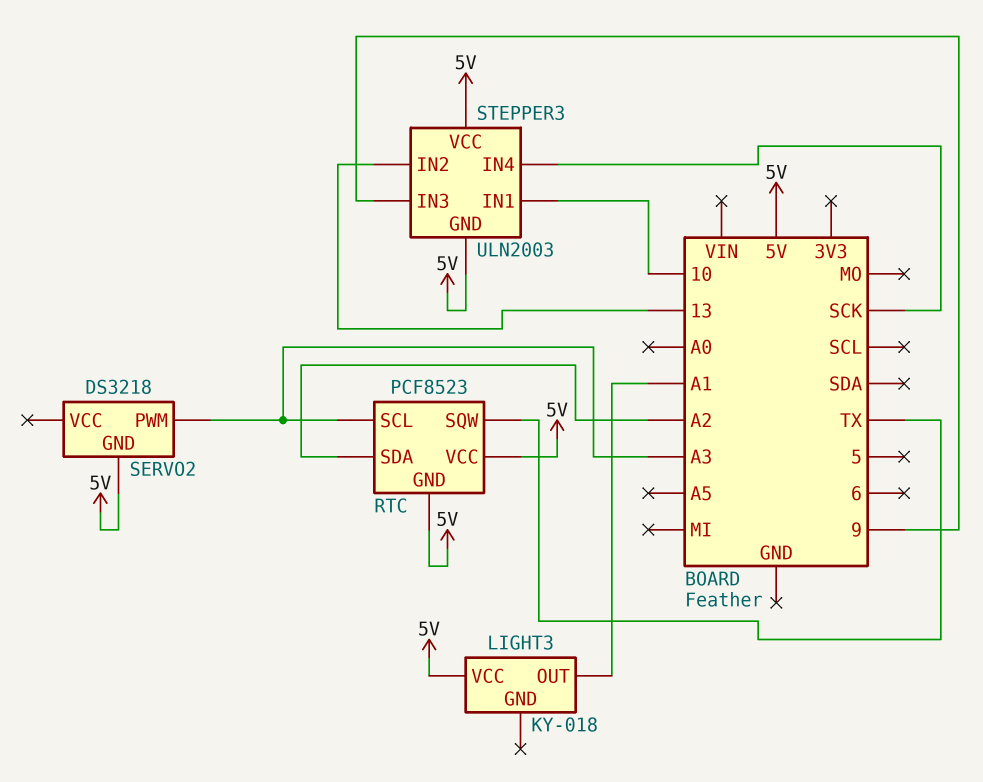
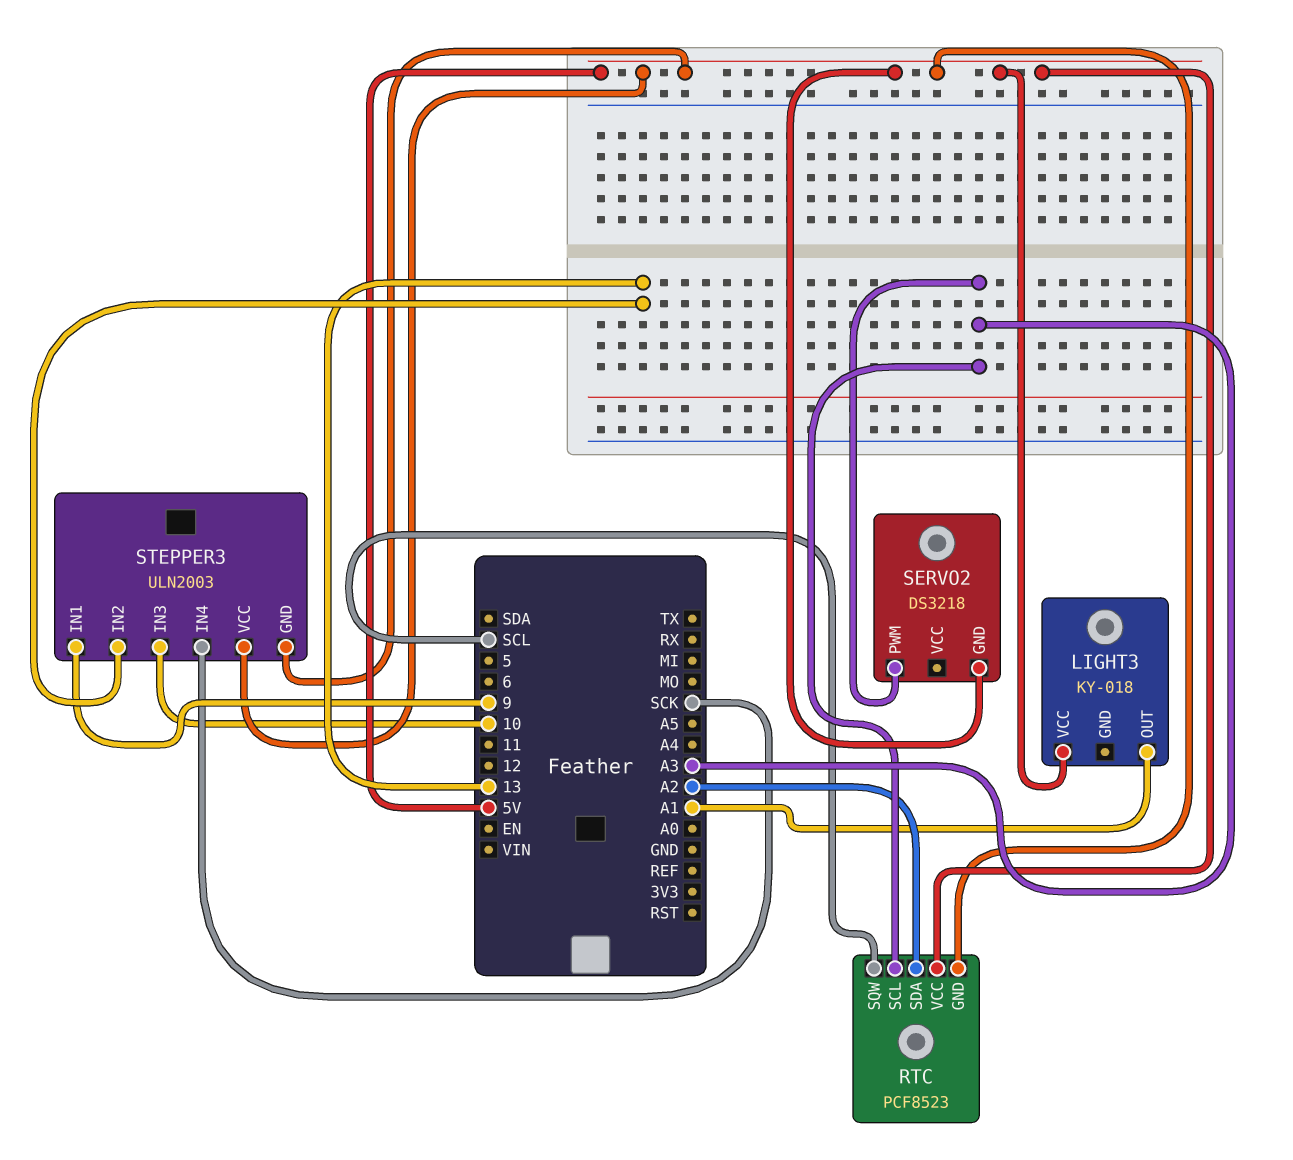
RTC pin SQW: TX -> SCL
STEPPER3 pin IN1: 10 -> 9
STEPPER3 pin IN3: 9 -> 10

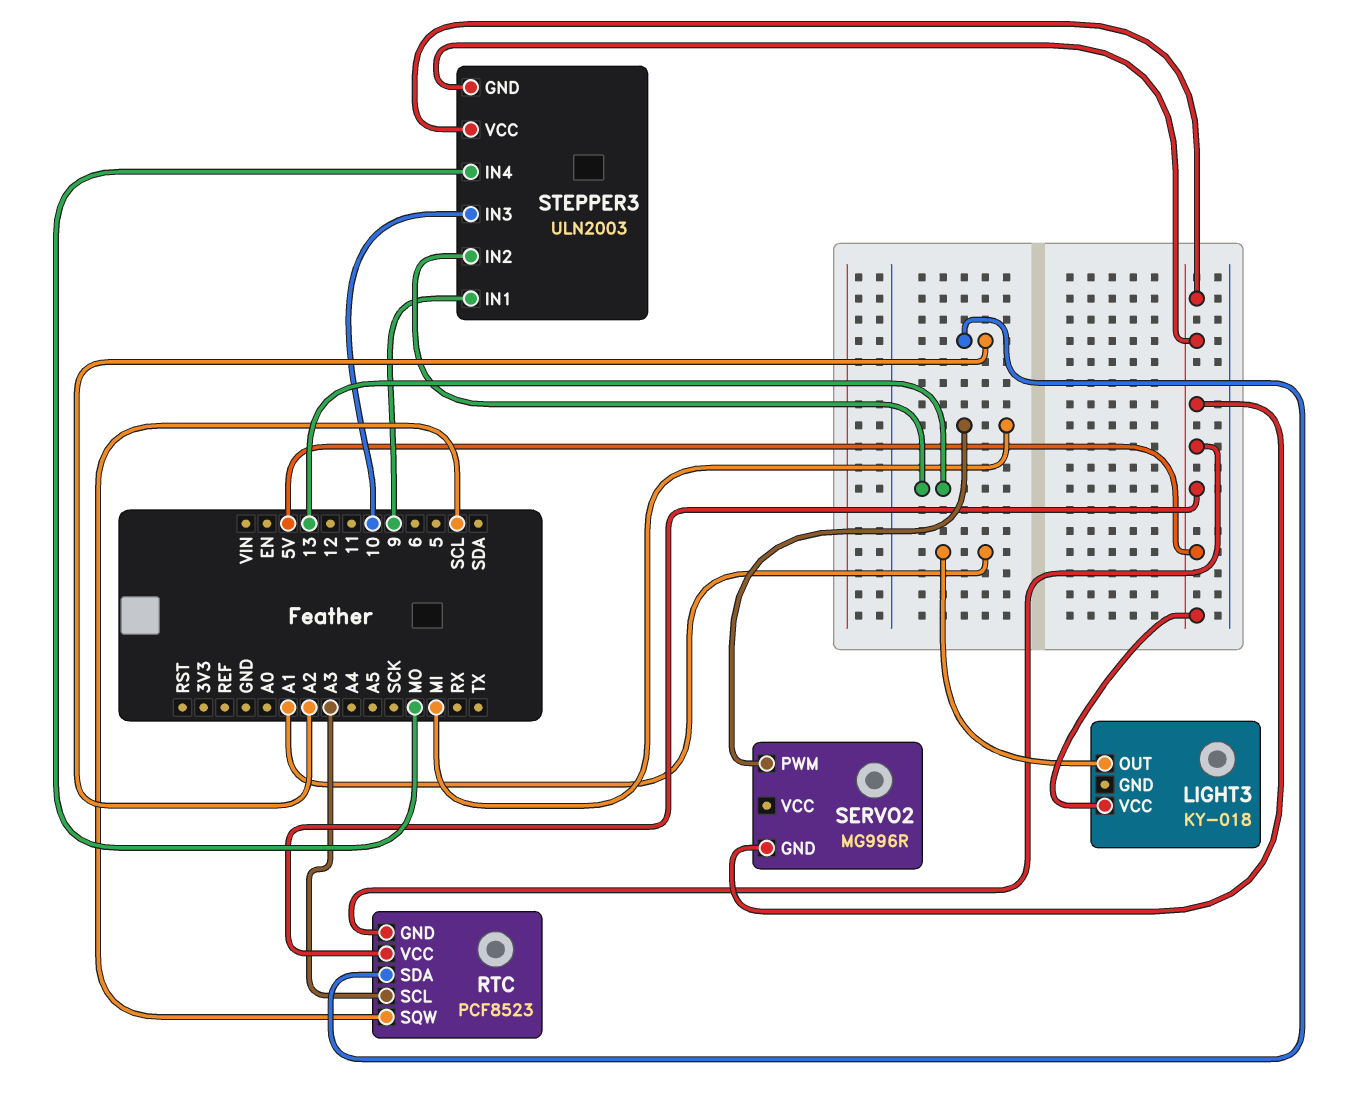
SERVO2: DS3218 -> MG996R
SERVO2 pin PWM: A3 -> MI
STEPPER3 pin IN4: SCK -> MO

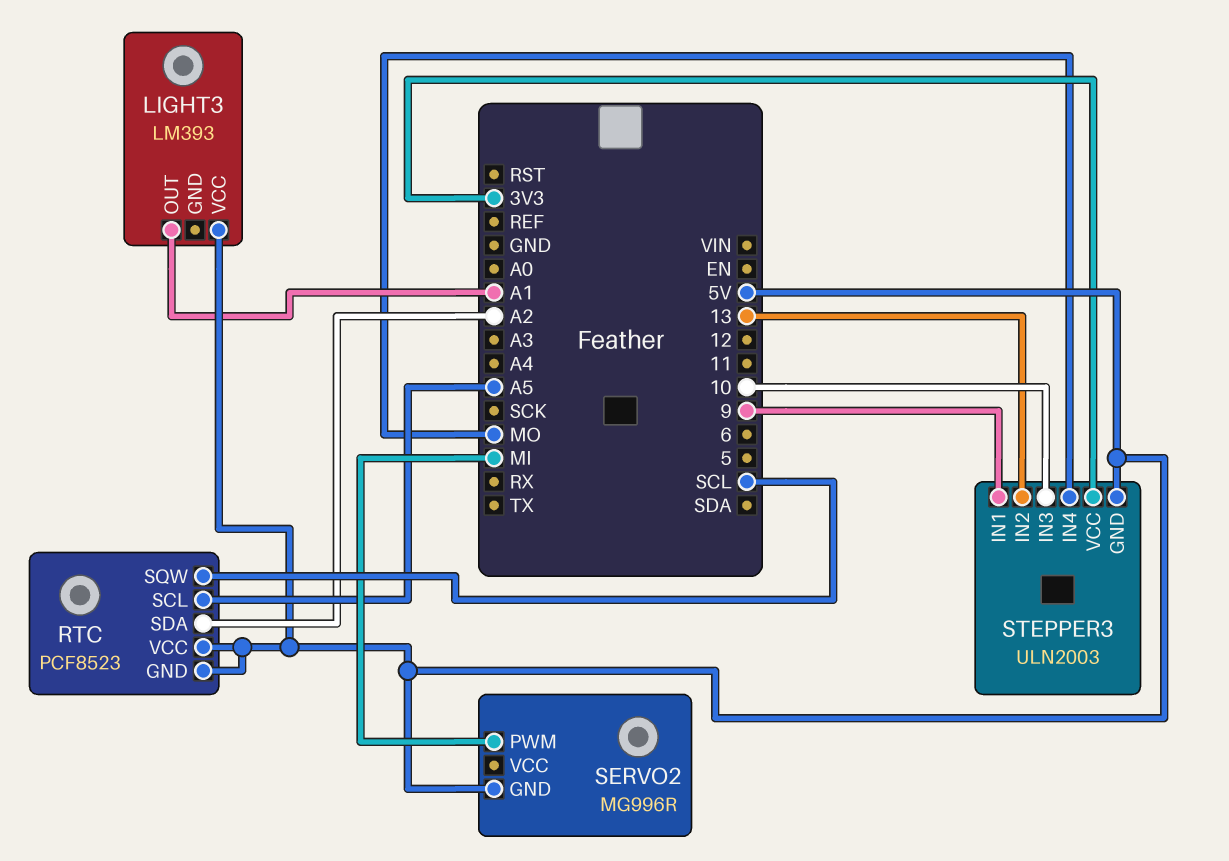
LIGHT3: KY-018 -> LM393
RTC pin SCL: A3 -> A5
STEPPER3 pin VCC: 5V -> 3V3

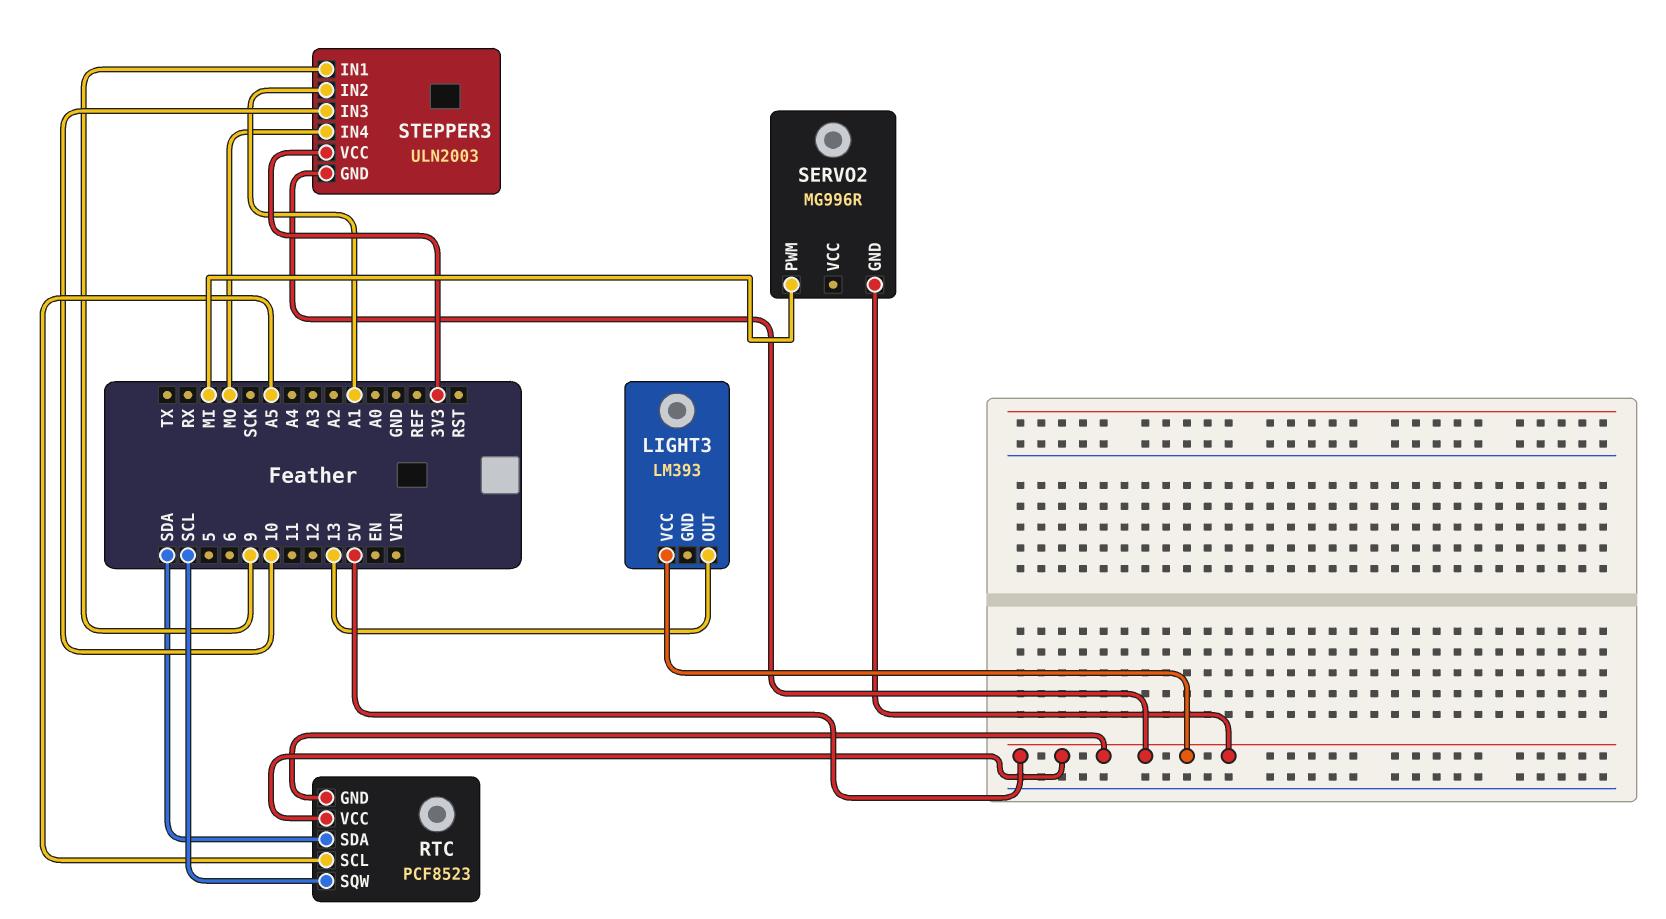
LIGHT3 pin OUT: A1 -> 13
RTC pin SDA: A2 -> SDA
STEPPER3 pin IN2: 13 -> A1

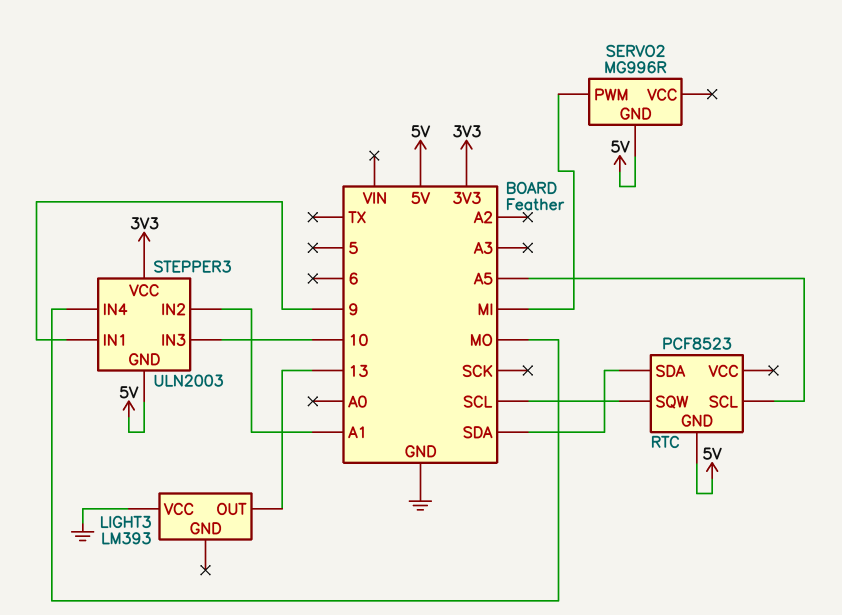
LIGHT3 pin VCC: 5V -> GND
RTC pin VCC: 5V -> none

